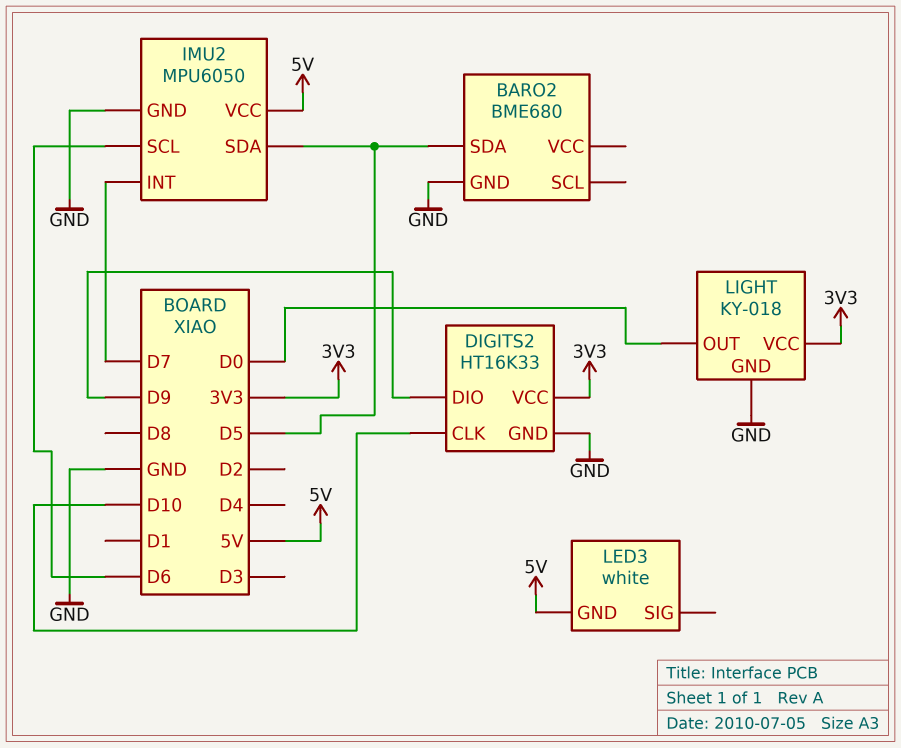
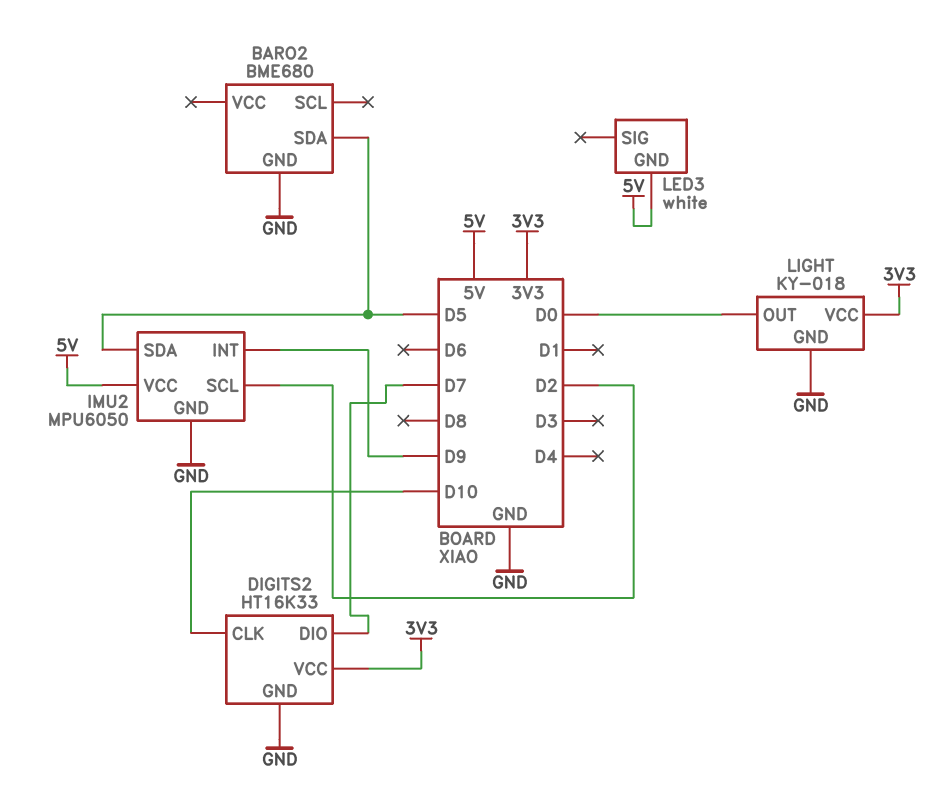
DIGITS2 pin DIO: D9 -> D7
IMU2 pin INT: D7 -> D9
IMU2 pin SCL: D6 -> D2

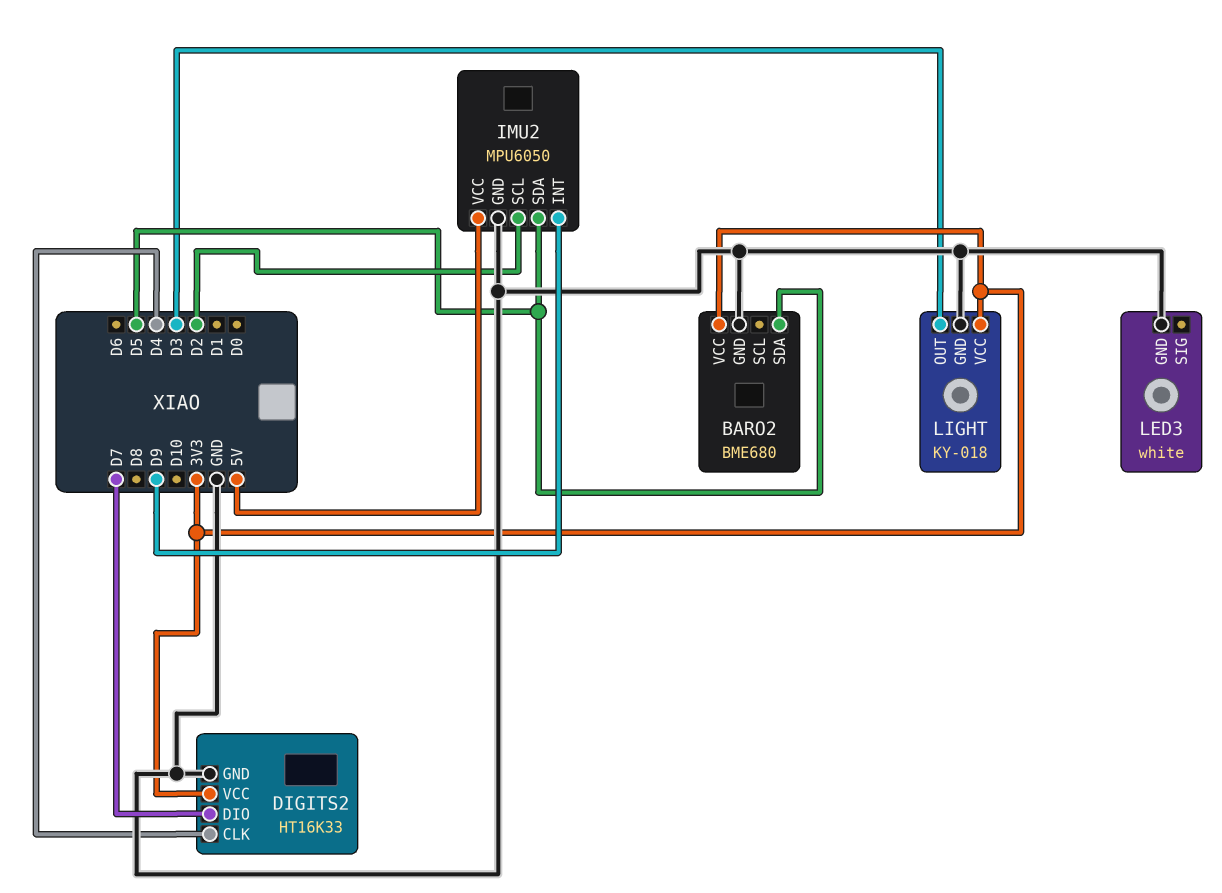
BARO2 pin VCC: none -> 3V3
DIGITS2 pin CLK: D10 -> D4
LED3 pin GND: 5V -> GND
LIGHT pin OUT: D0 -> D3

